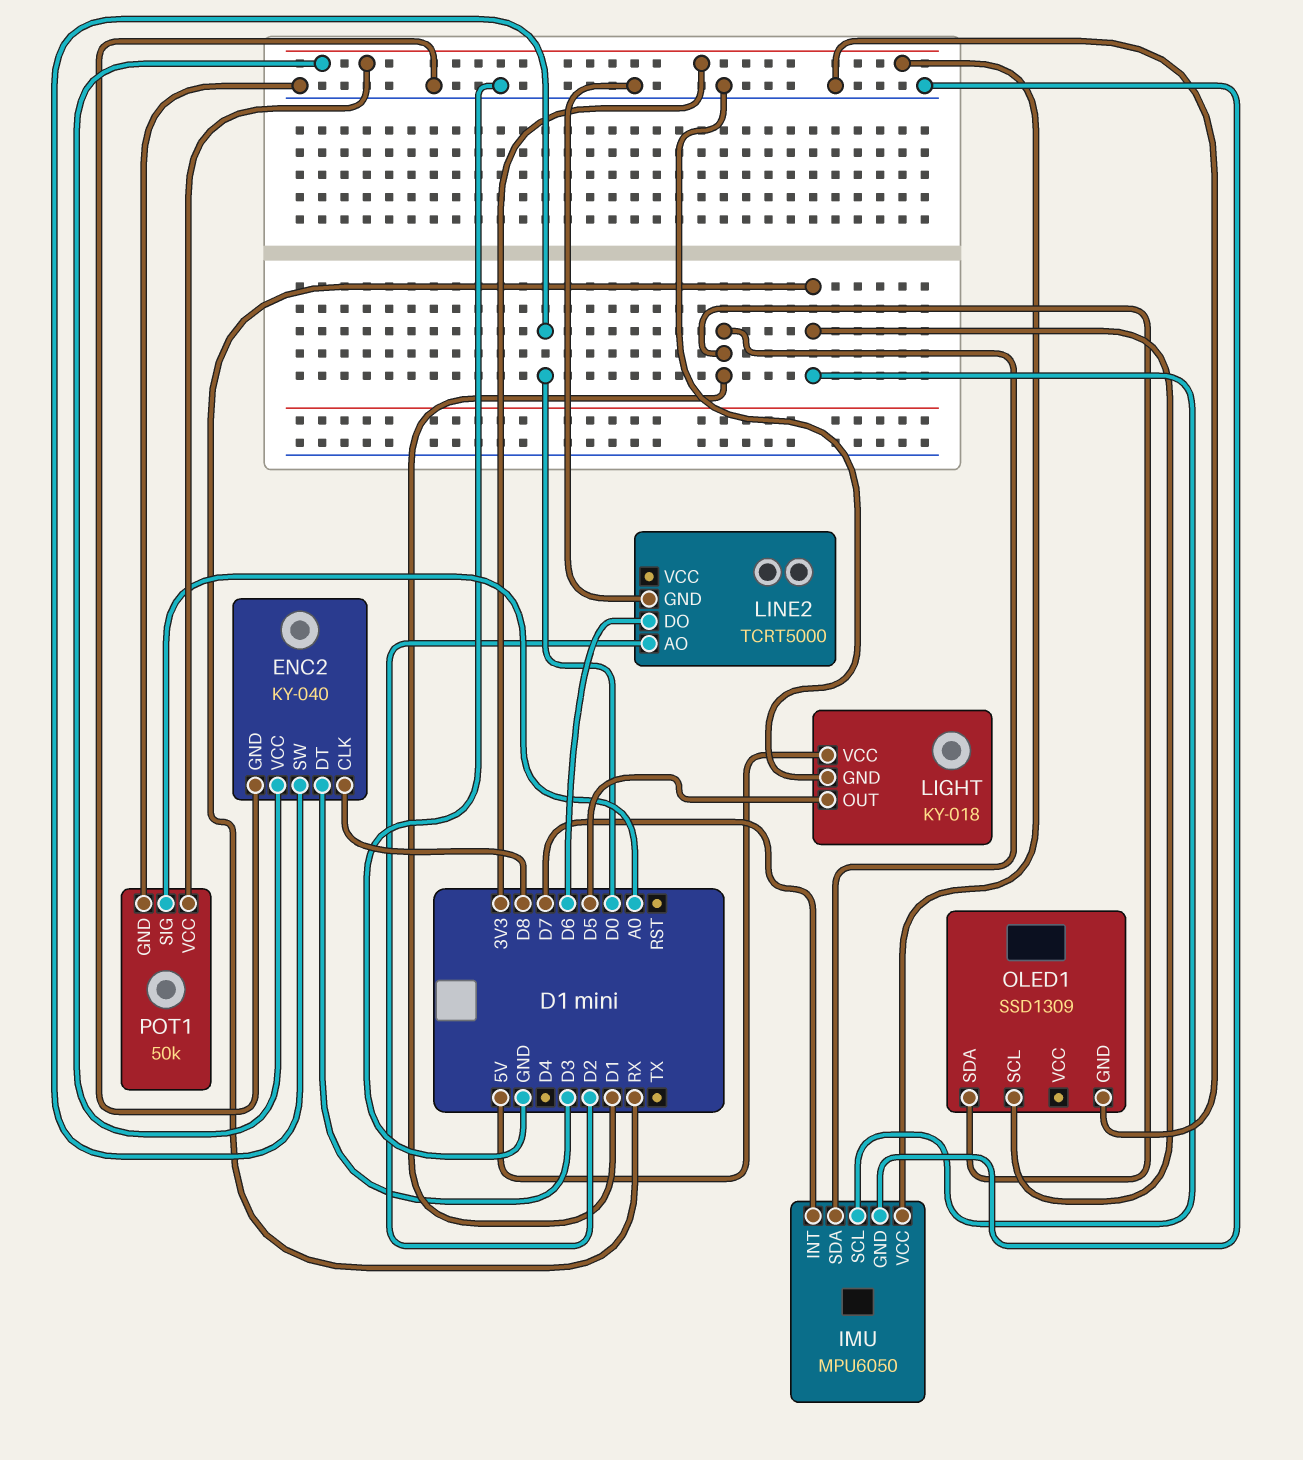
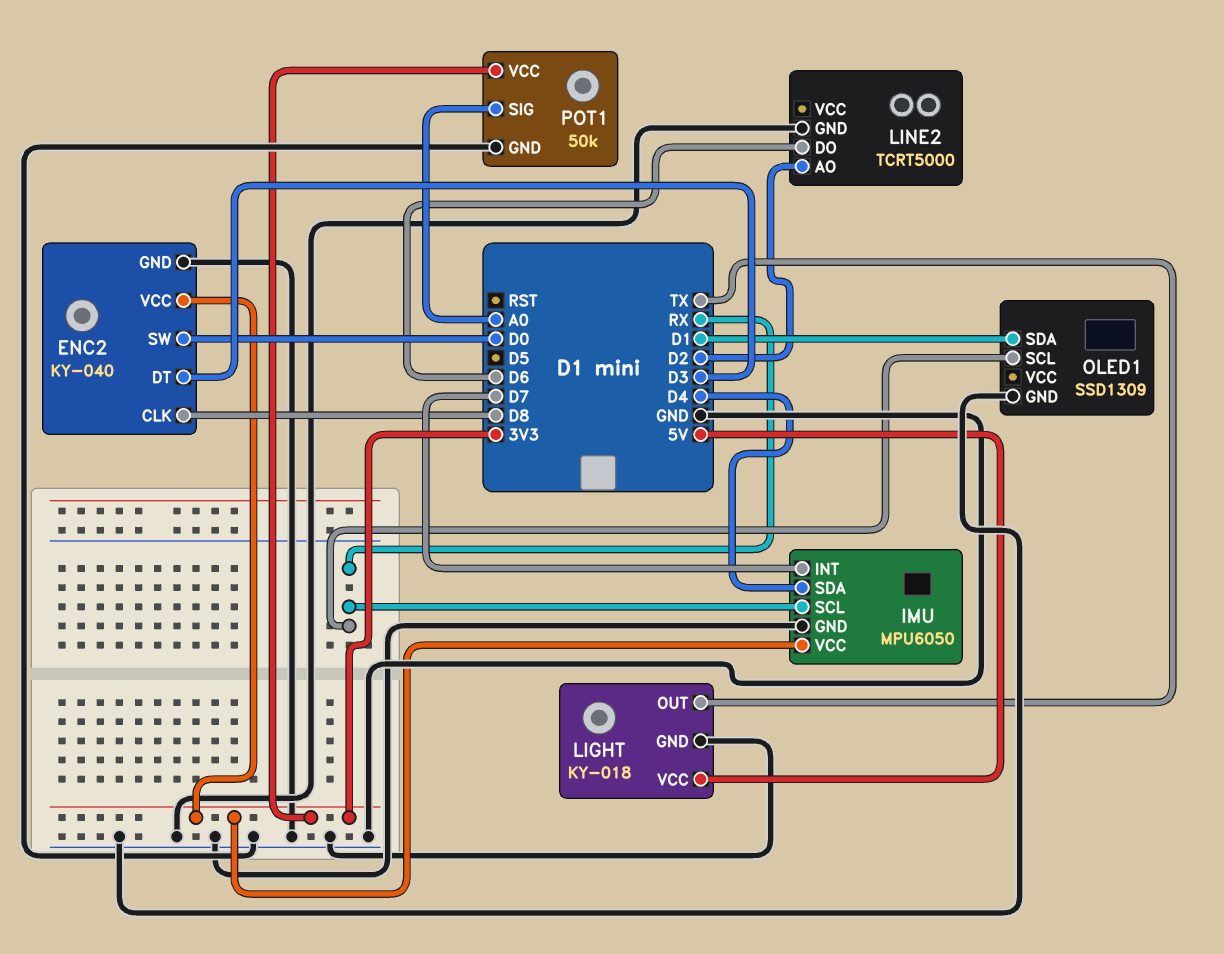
IMU pin SDA: D1 -> D4
LIGHT pin OUT: D5 -> TX

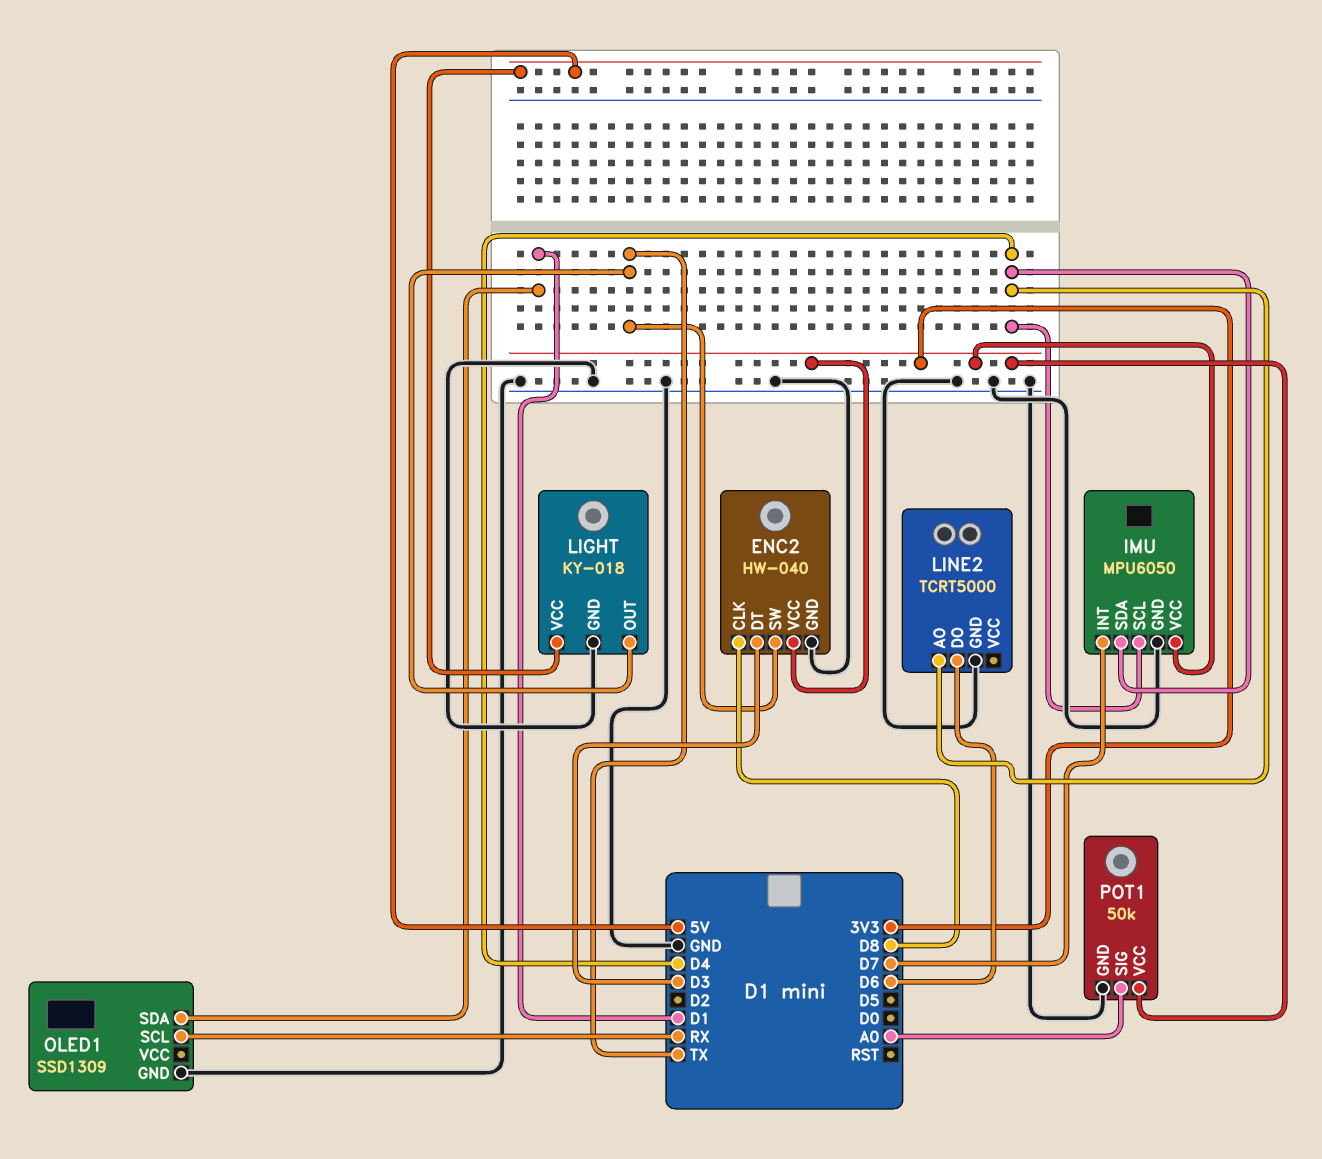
ENC2: KY-040 -> HW-040
ENC2 pin SW: D0 -> TX
IMU pin SCL: RX -> D4
LINE2 pin AO: D2 -> D4

